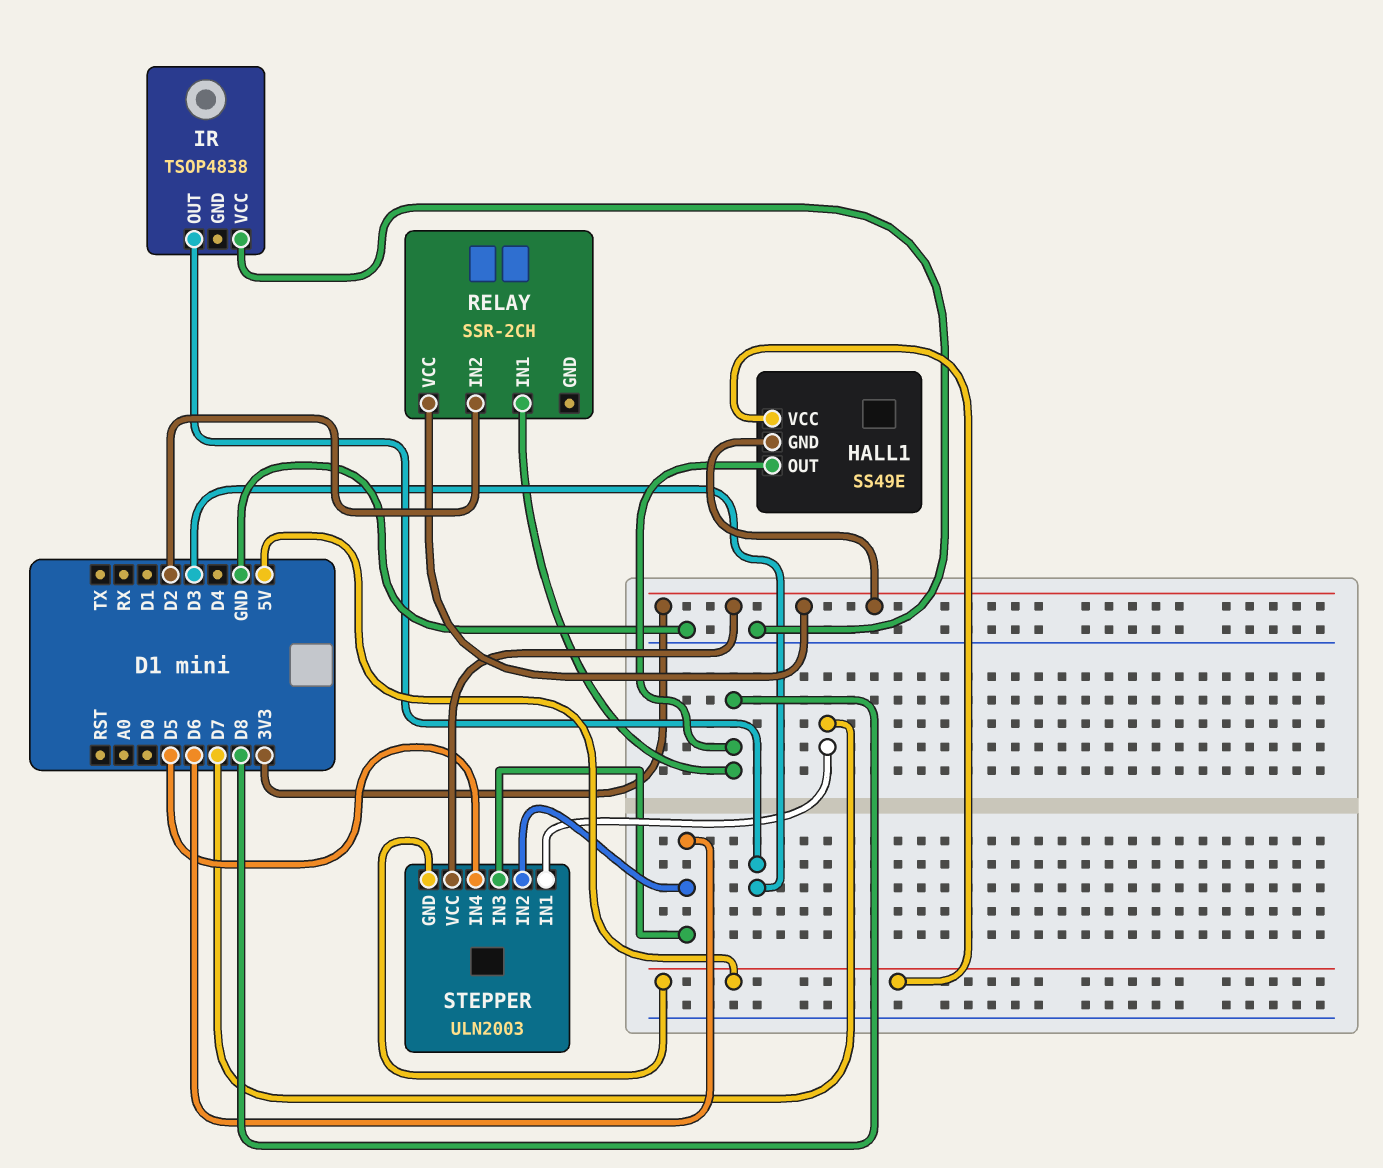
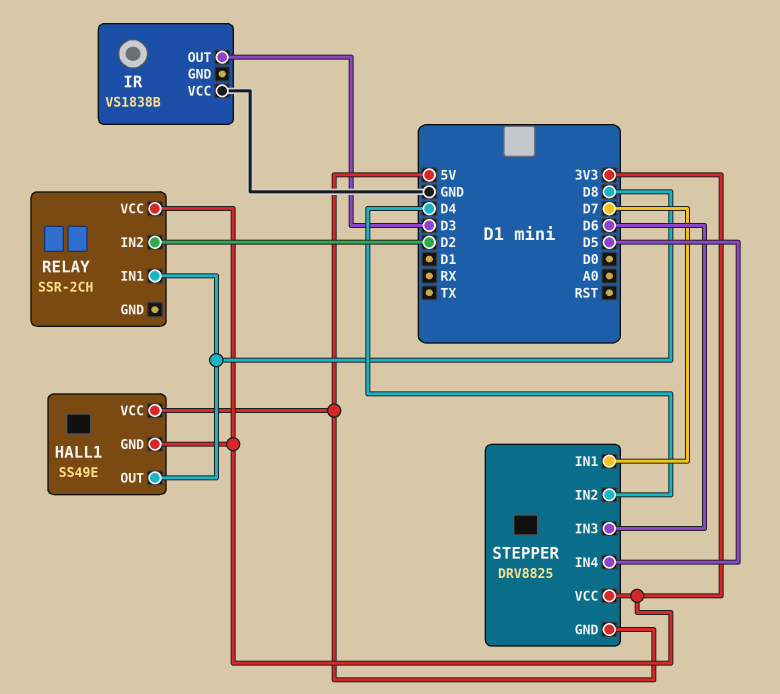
IR: TSOP4838 -> VS1838B
STEPPER: ULN2003 -> DRV8825
STEPPER pin IN2: D6 -> D4

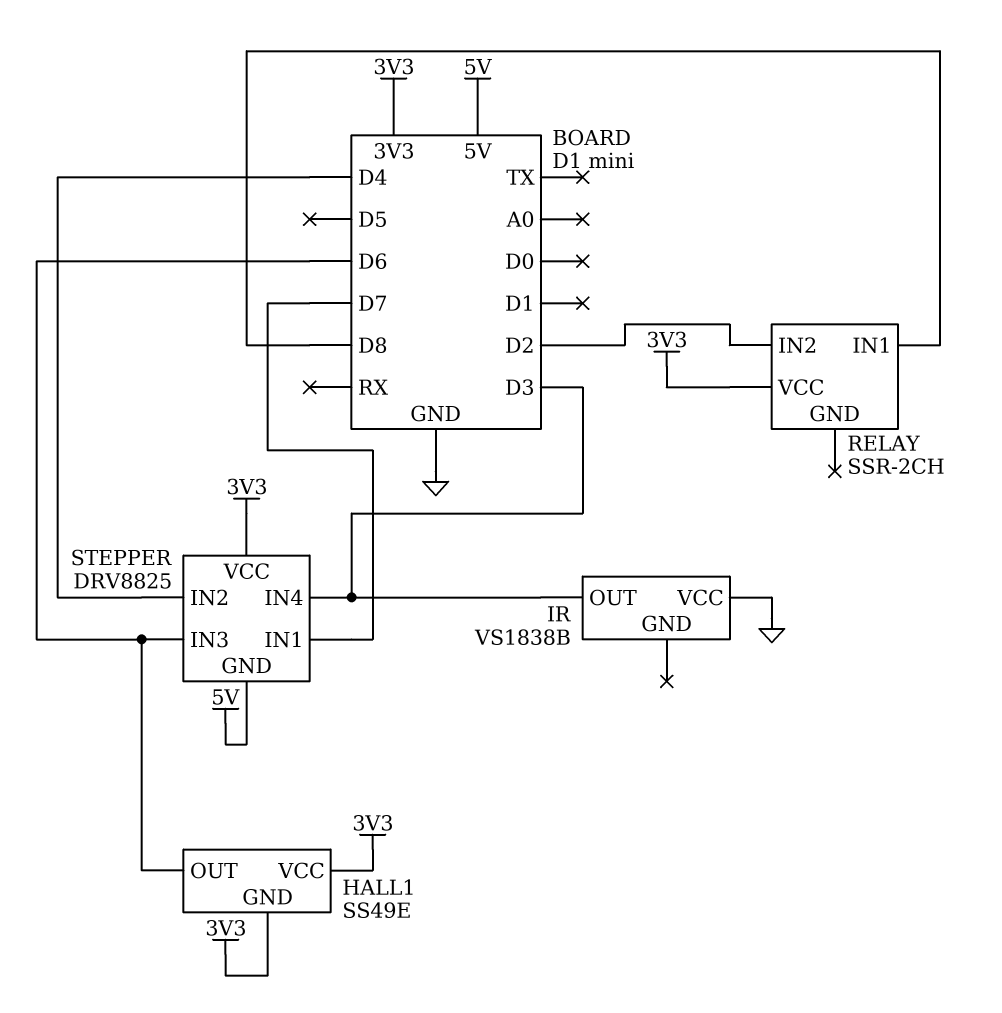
HALL1 pin OUT: D8 -> D6
HALL1 pin VCC: 5V -> 3V3
STEPPER pin IN4: D5 -> D3

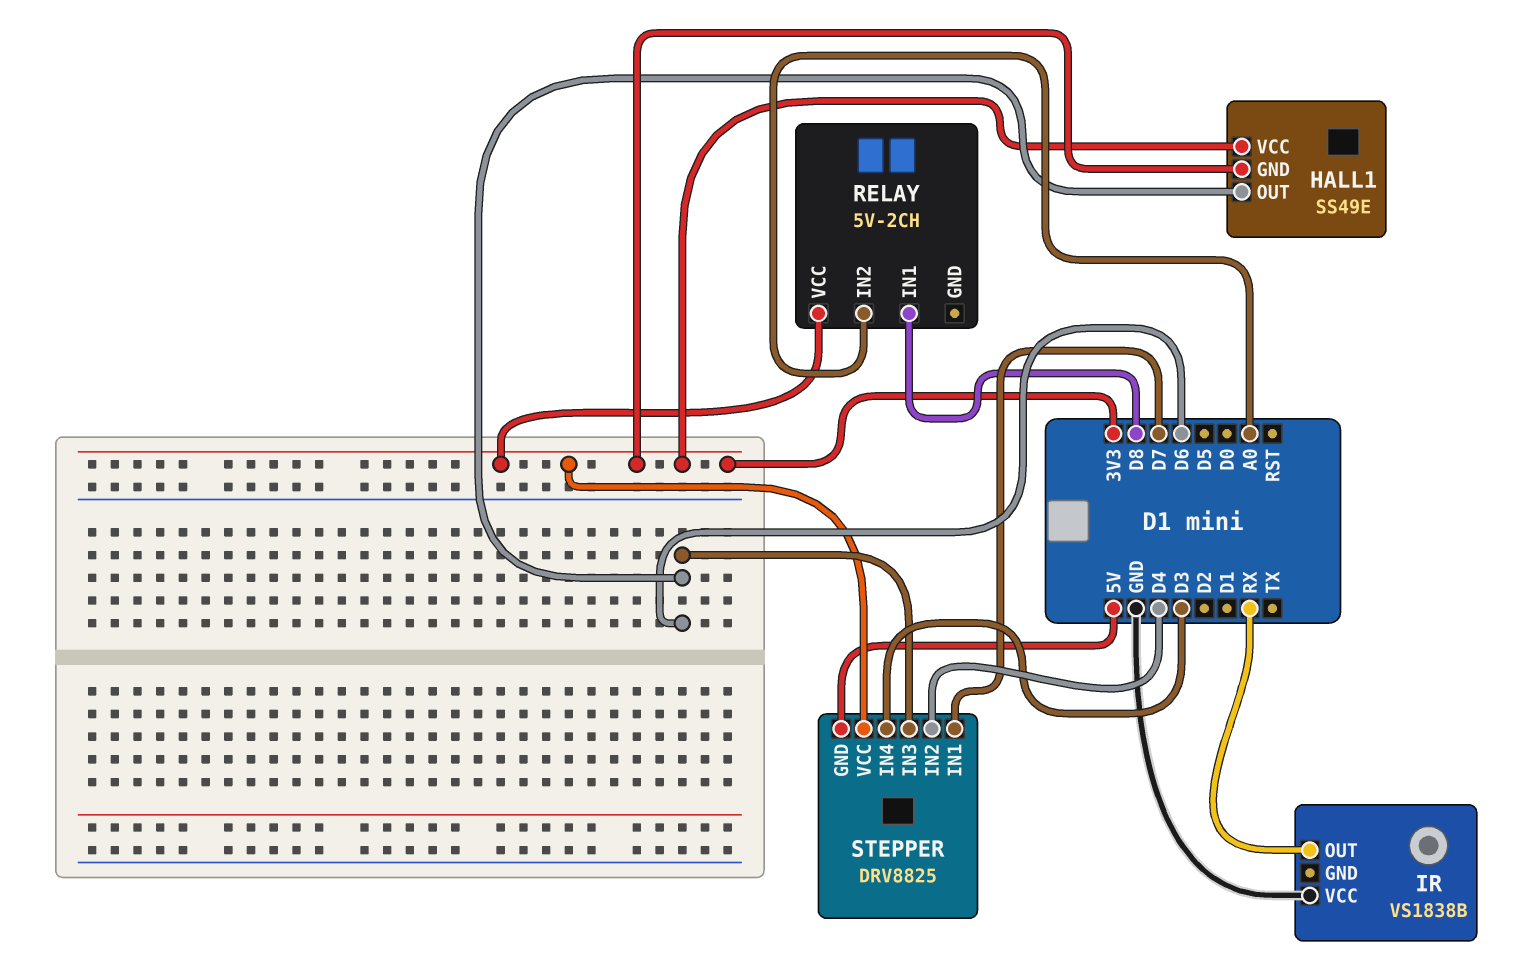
IR pin OUT: D3 -> RX
RELAY: SSR-2CH -> 5V-2CH
RELAY pin IN2: D2 -> A0

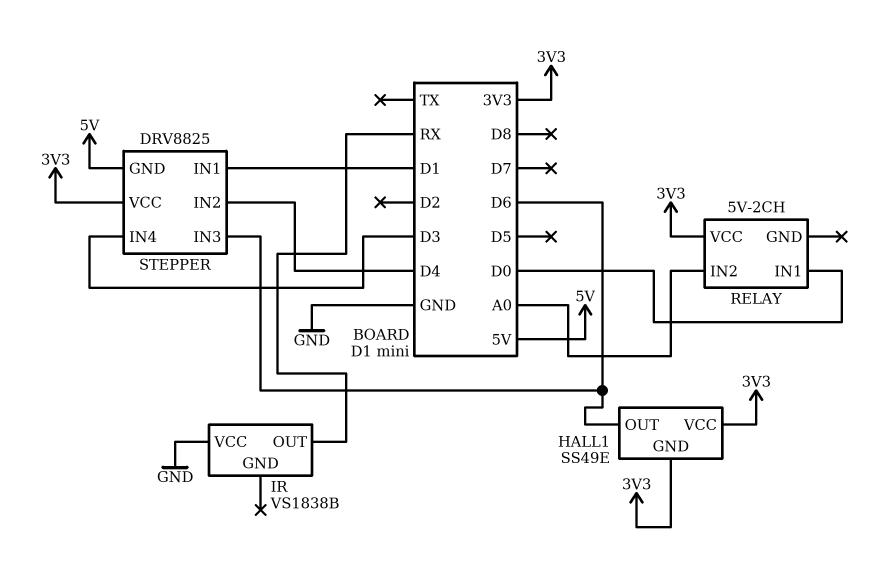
RELAY pin IN1: D8 -> D0
STEPPER pin IN1: D7 -> D1

